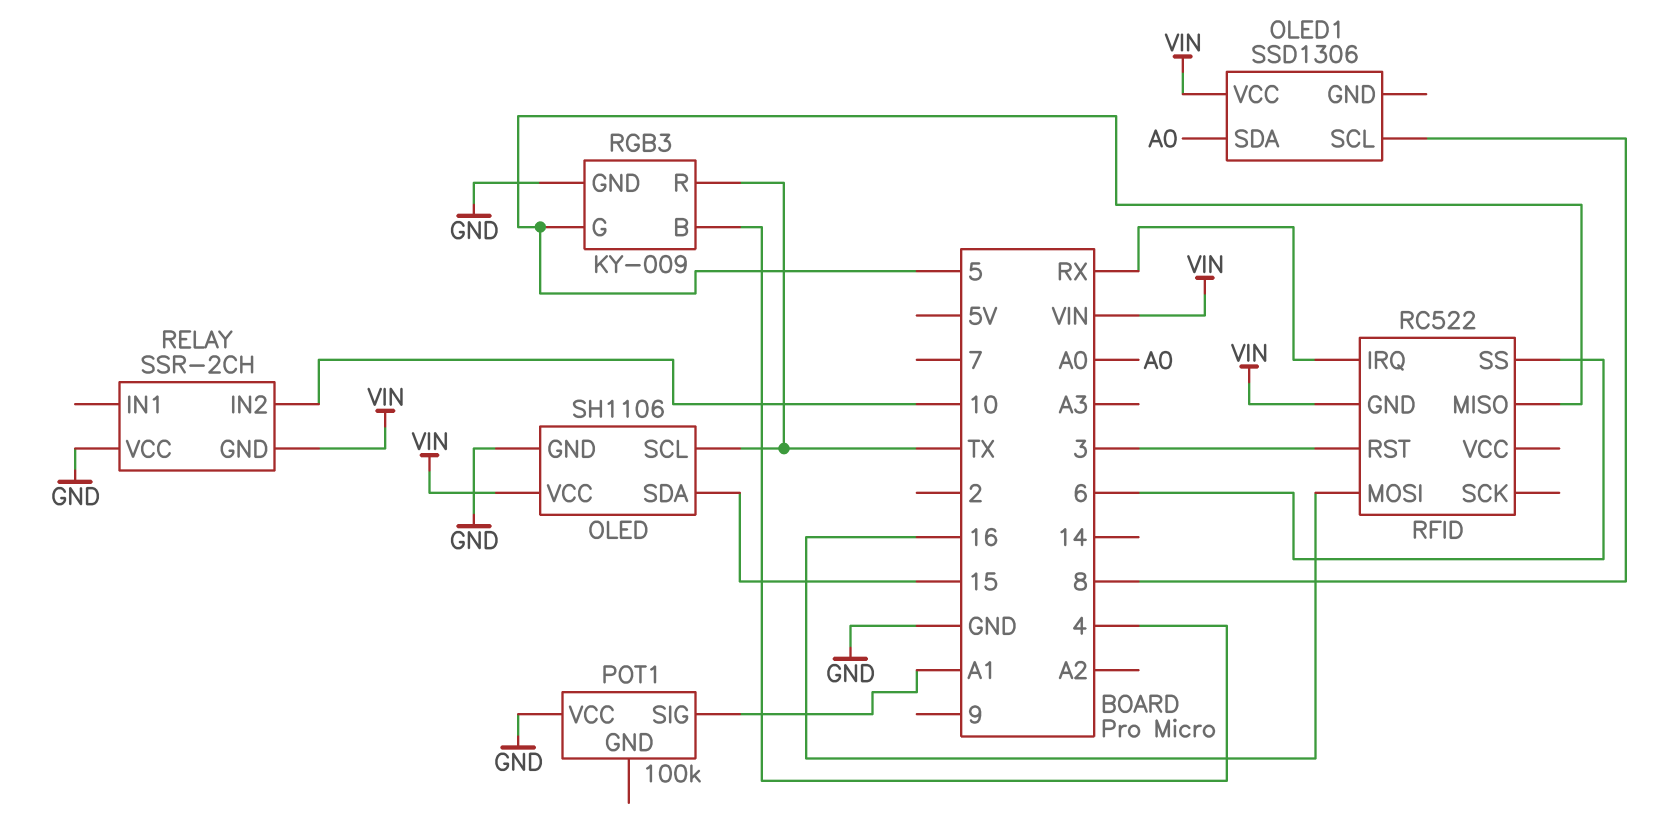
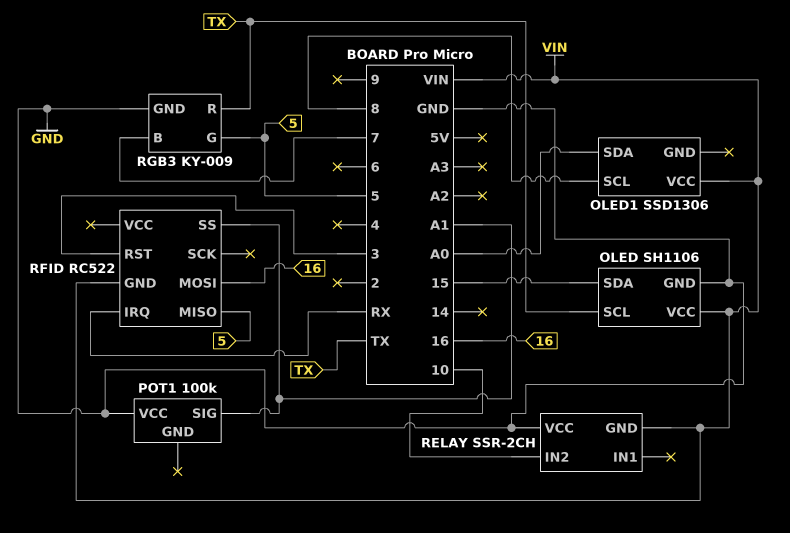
RFID pin SS: 6 -> A1
RGB3 pin B: 4 -> 7

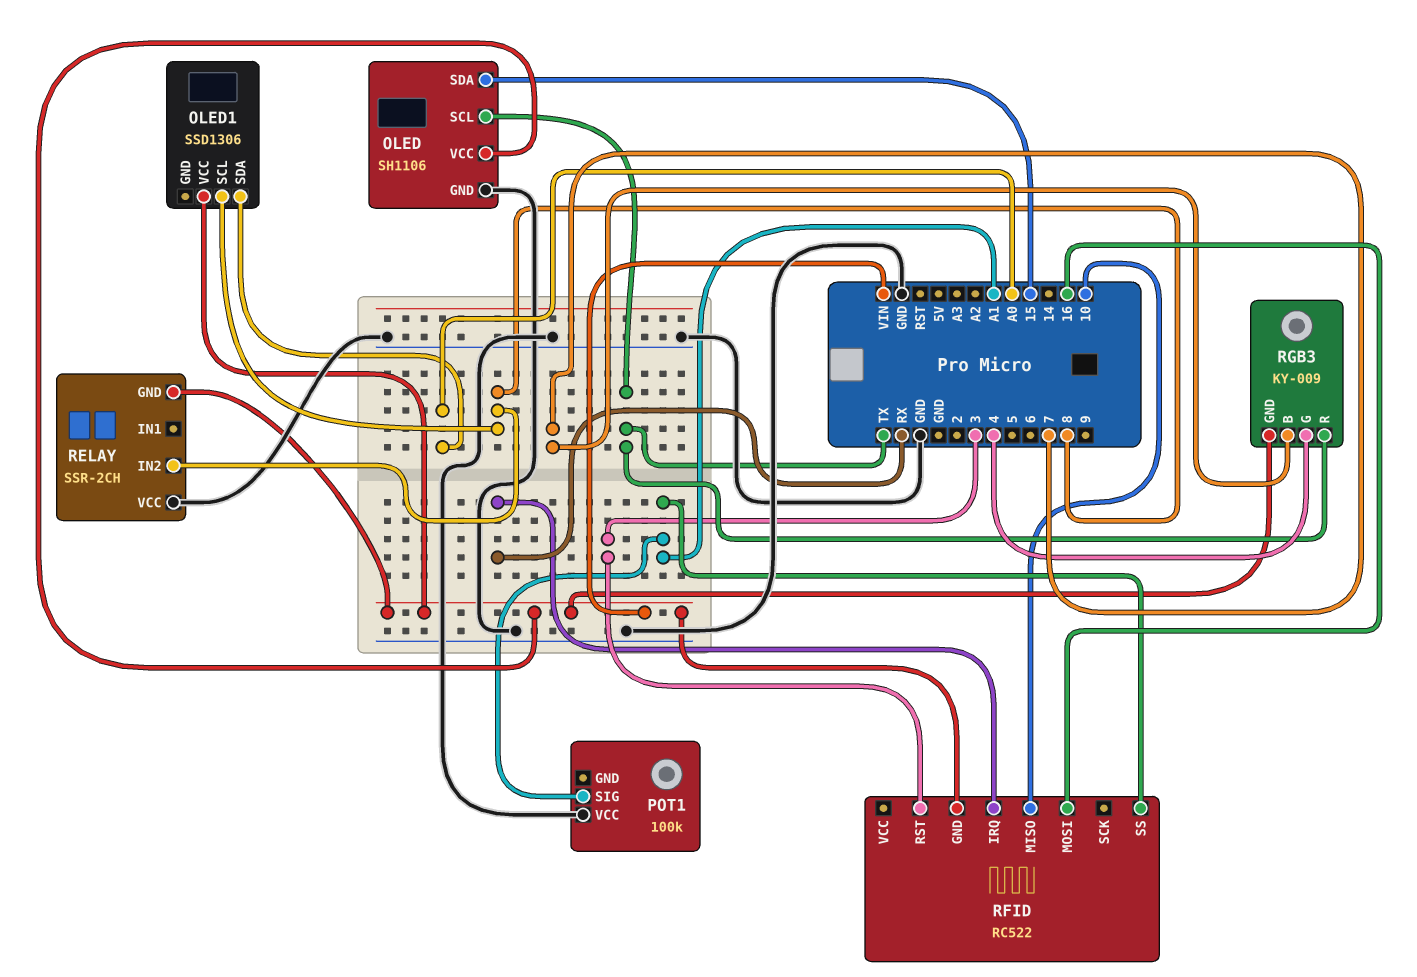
RELAY pin IN2: 10 -> 8
RFID pin MISO: 5 -> 10
RGB3 pin G: 5 -> 4
RGB3 pin GND: GND -> VIN

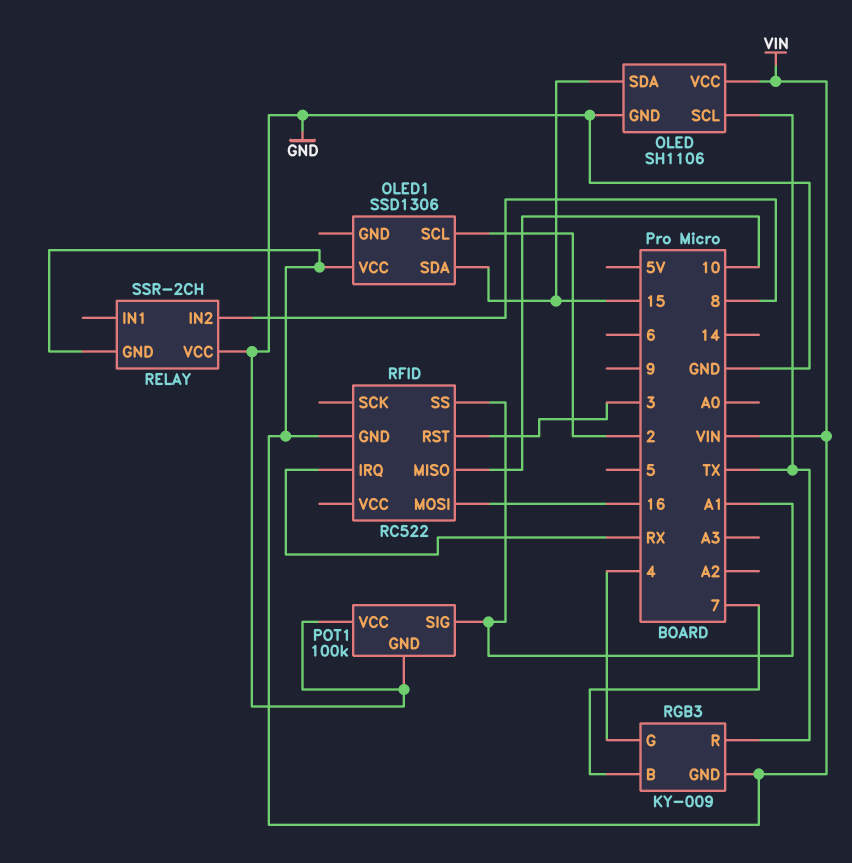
OLED1 pin SCL: 8 -> 2
OLED1 pin SDA: A0 -> 15
POT1 pin GND: none -> GND

